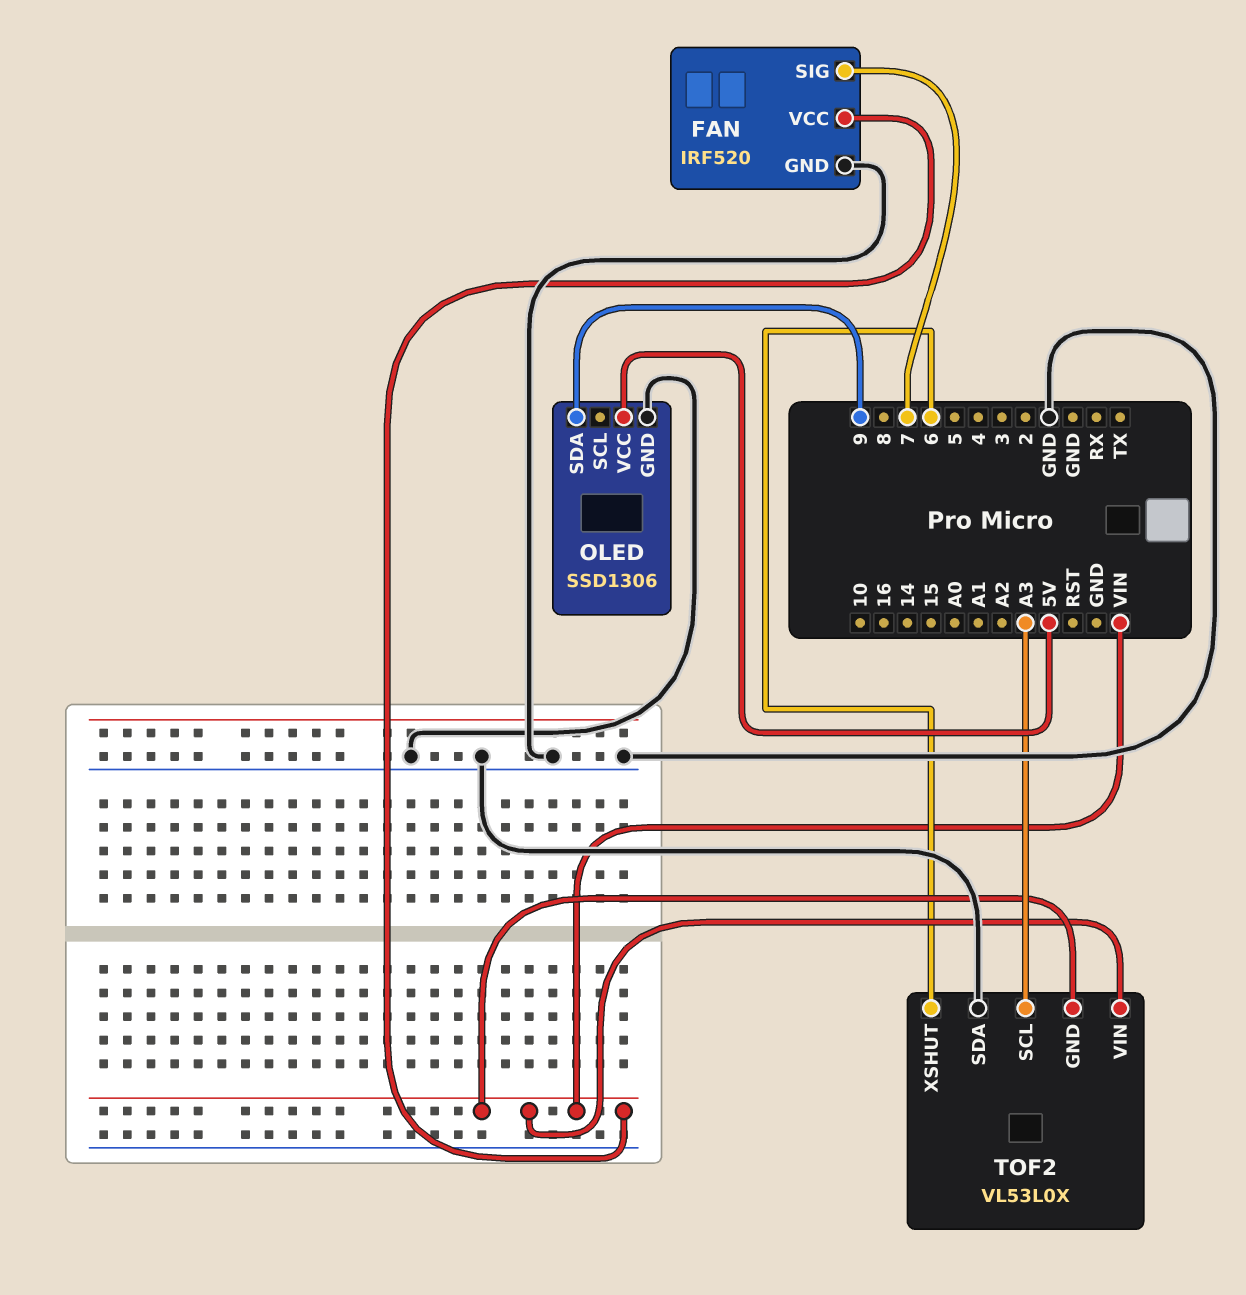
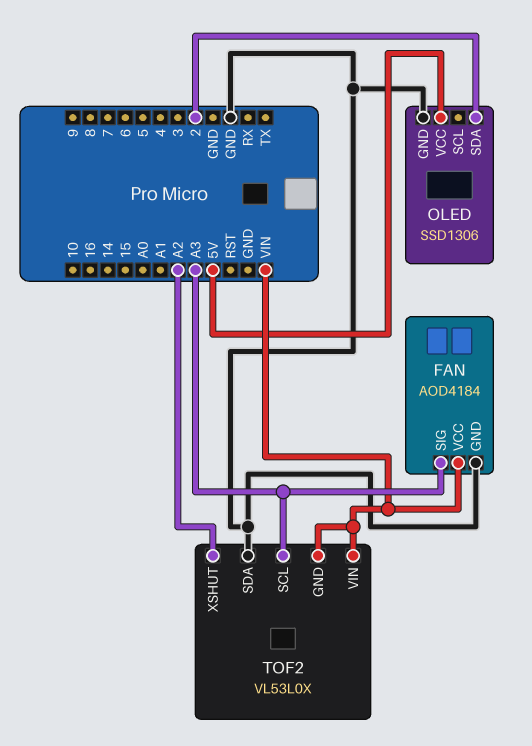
FAN: IRF520 -> AOD4184
FAN pin SIG: 7 -> A3
OLED pin SDA: 9 -> 2
TOF2 pin XSHUT: 6 -> A2

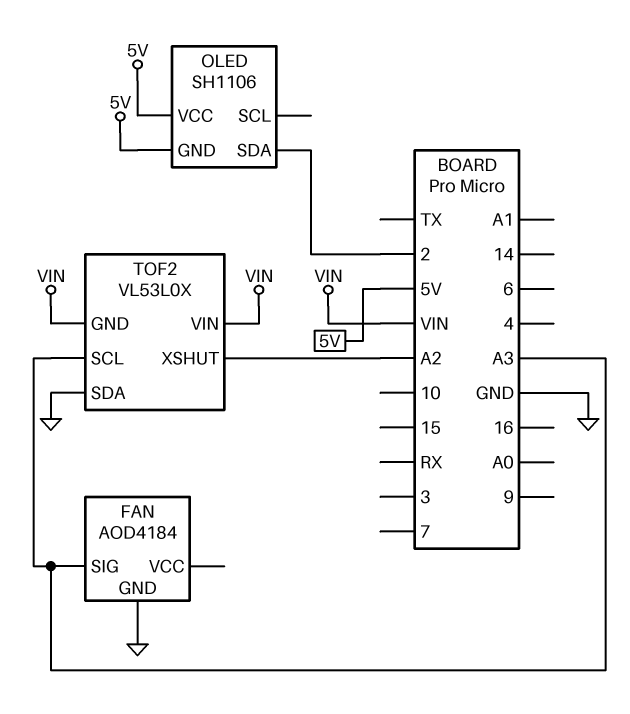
FAN pin VCC: VIN -> none
OLED: SSD1306 -> SH1106
OLED pin GND: GND -> 5V

